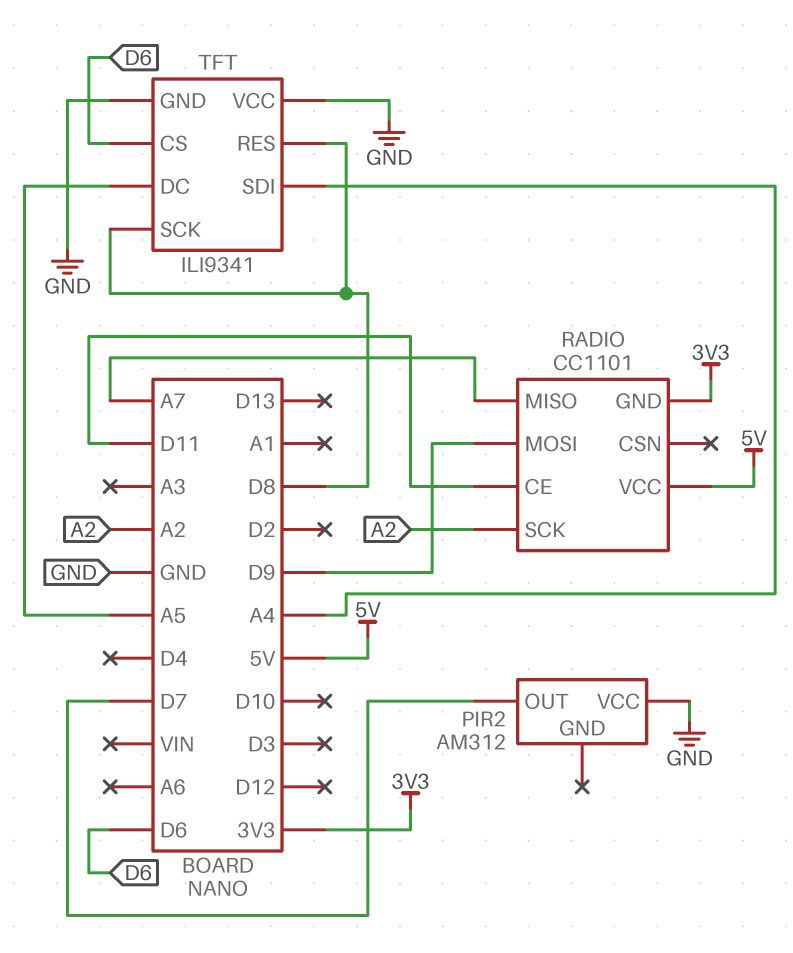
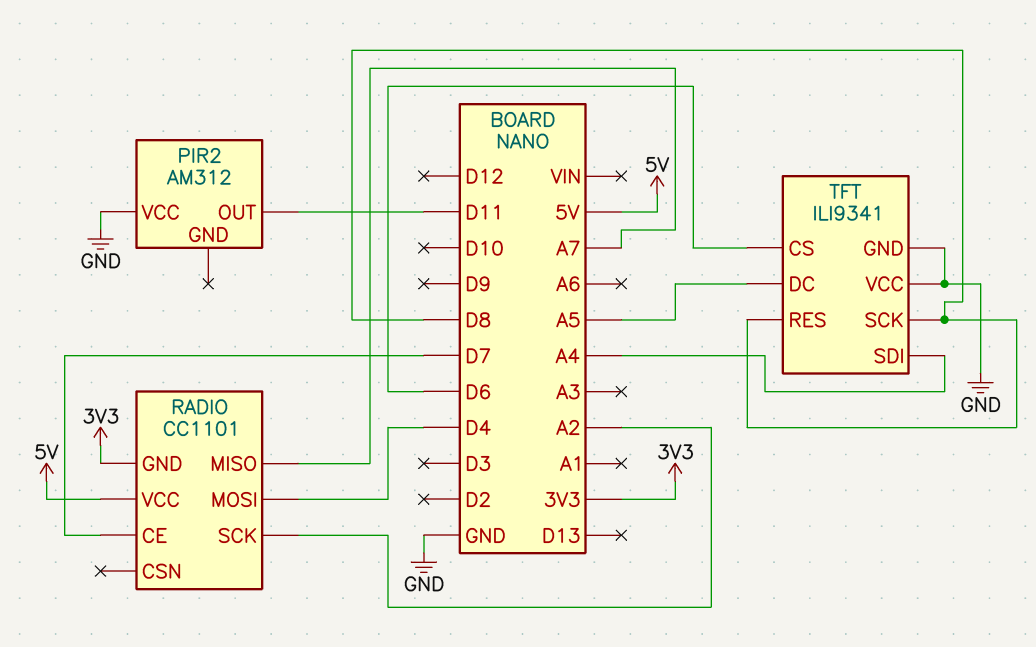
PIR2 pin OUT: D7 -> D11
RADIO pin CE: D11 -> D7
RADIO pin MOSI: D9 -> D4

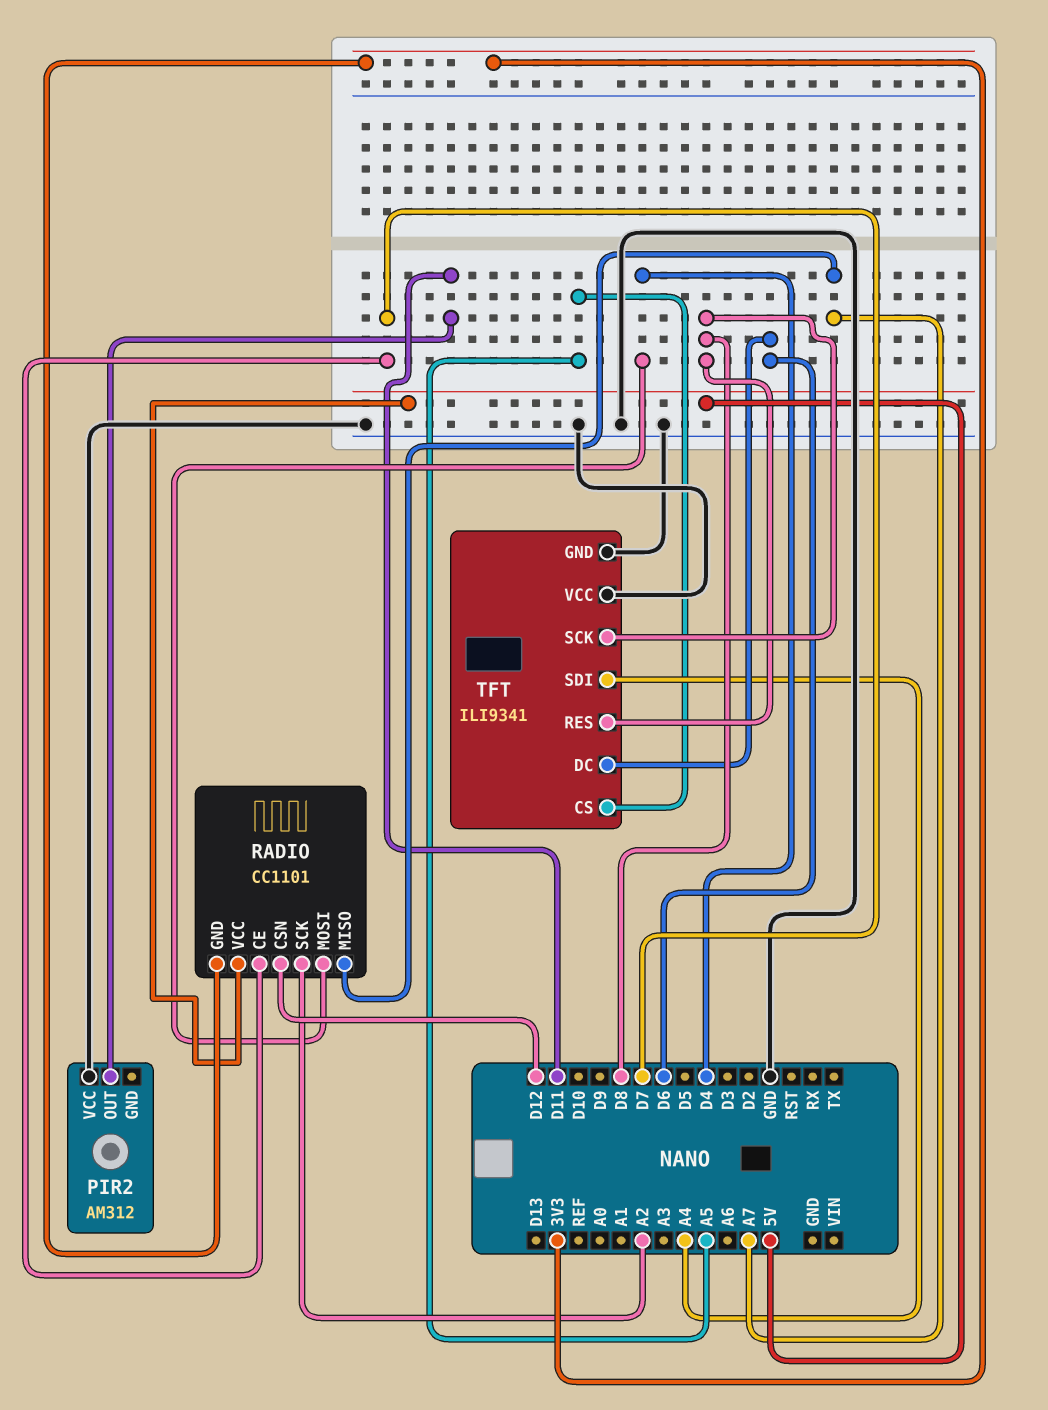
RADIO pin CSN: none -> D12
TFT pin CS: D6 -> A5
TFT pin DC: A5 -> D6

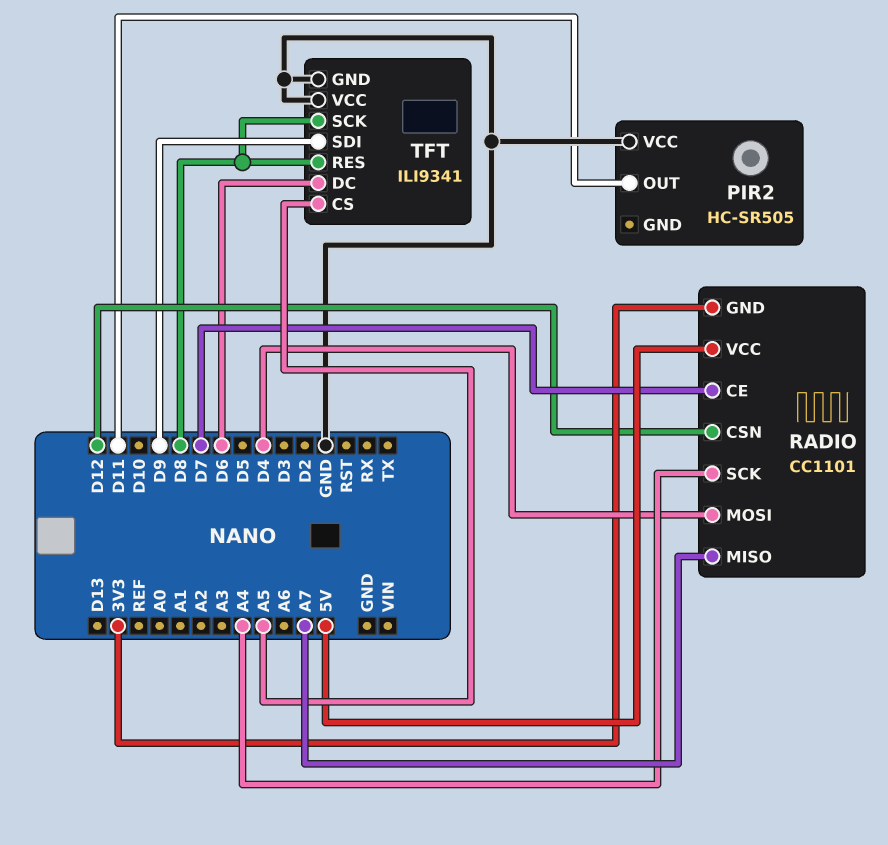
PIR2: AM312 -> HC-SR505
RADIO pin SCK: A2 -> A4
TFT pin SDI: A4 -> D9

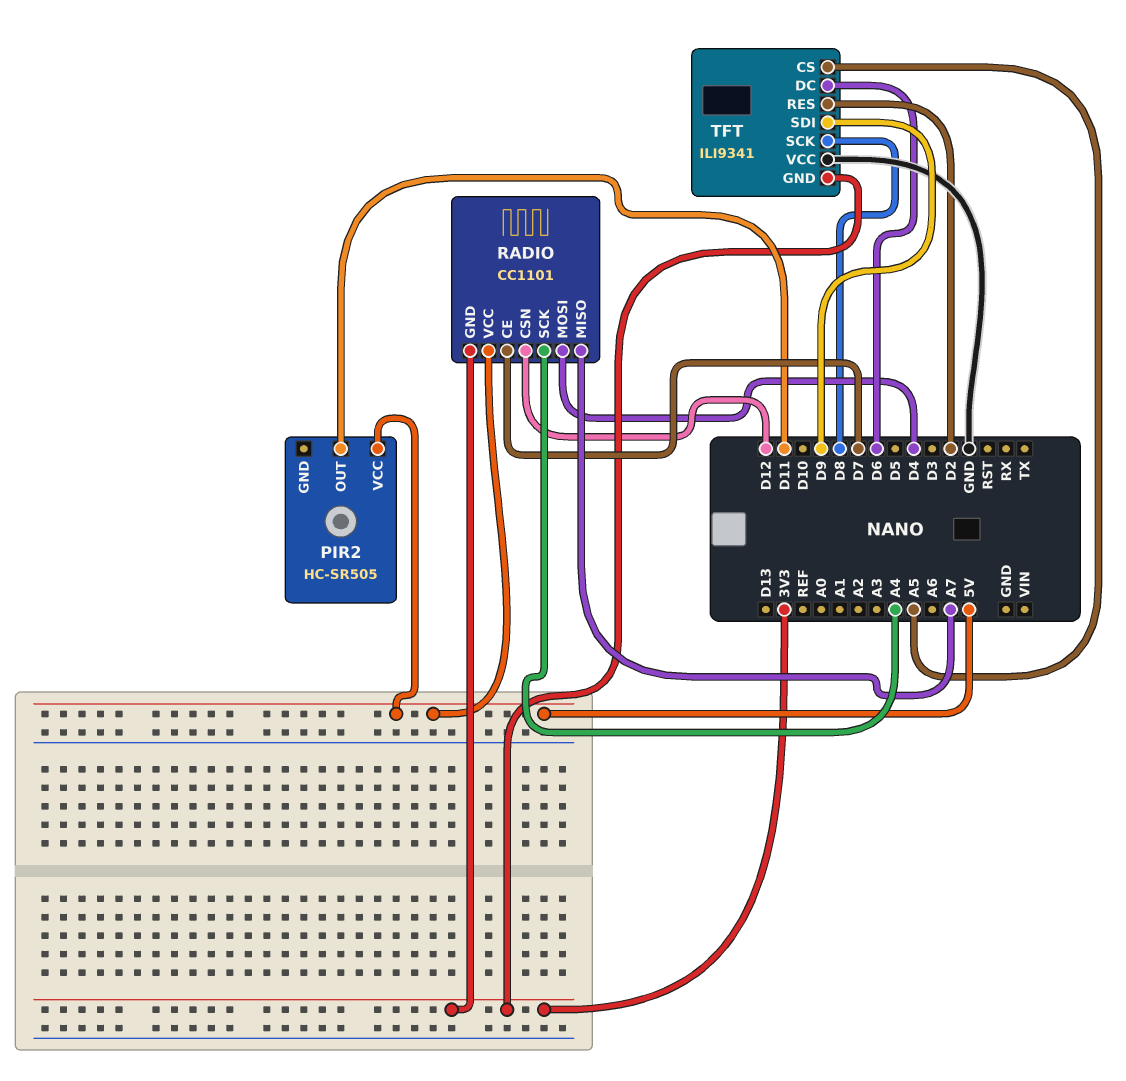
PIR2 pin VCC: GND -> 5V
TFT pin GND: GND -> 3V3
TFT pin RES: D8 -> D2

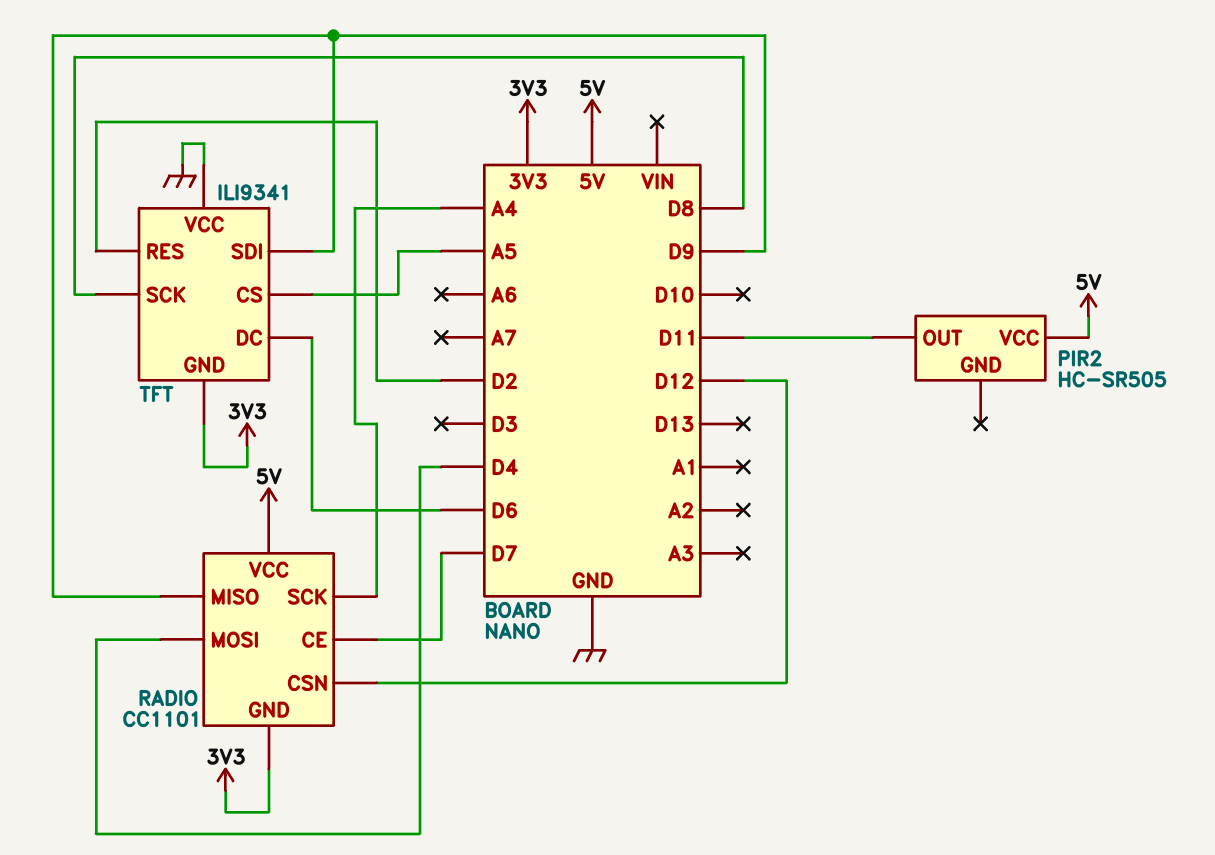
RADIO pin MISO: A7 -> D9

